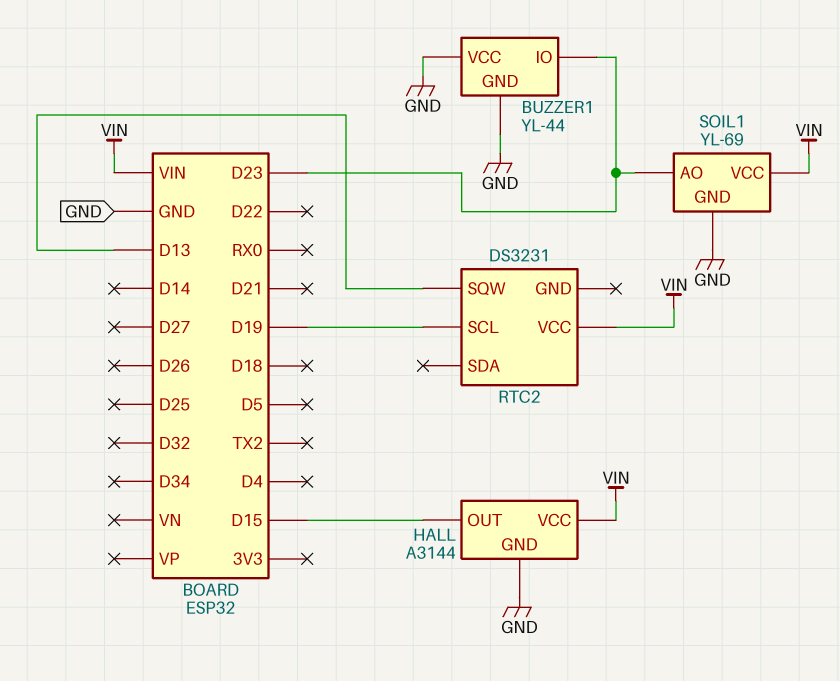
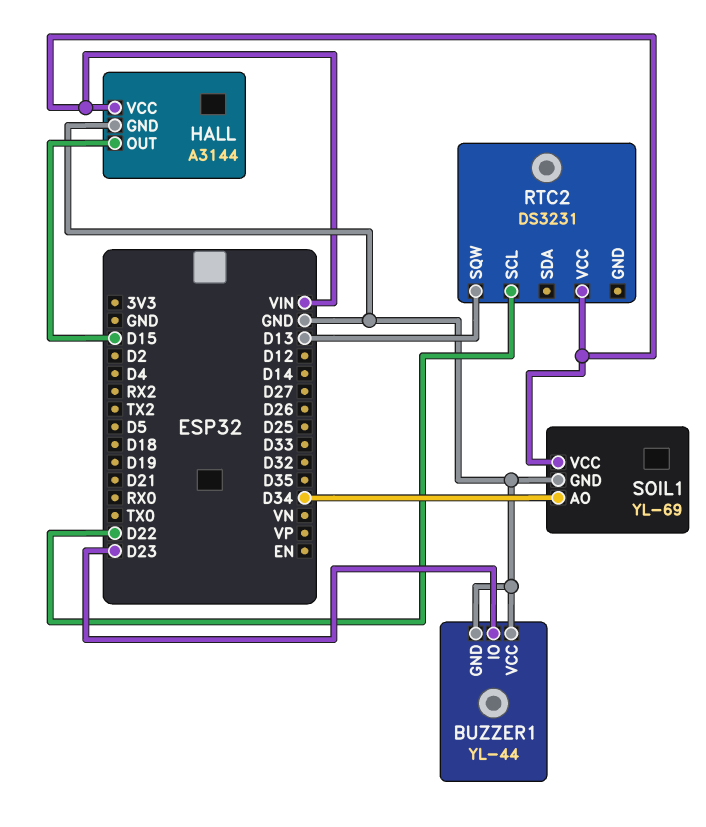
RTC2 pin SCL: D19 -> D22
SOIL1 pin AO: D23 -> D34

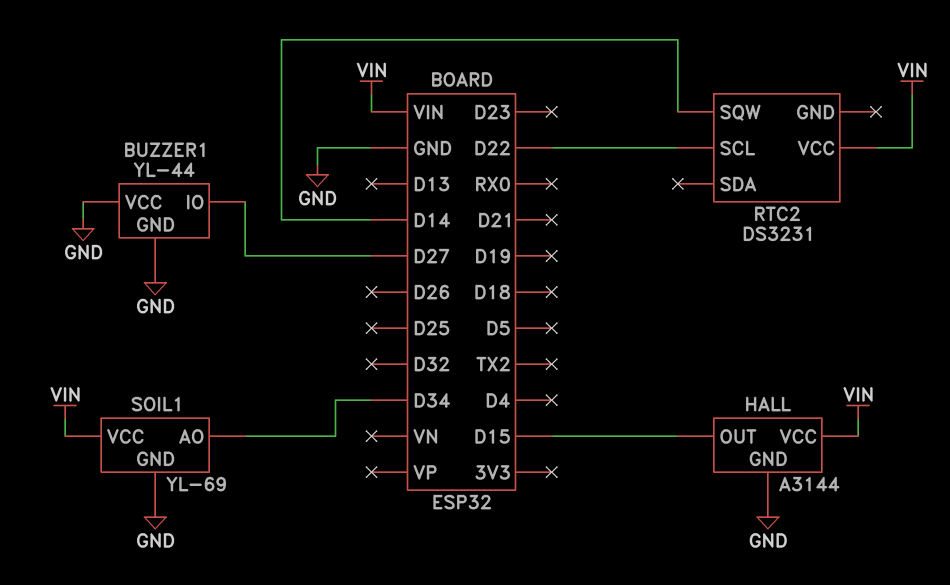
BUZZER1 pin IO: D23 -> D27
RTC2 pin SQW: D13 -> D14

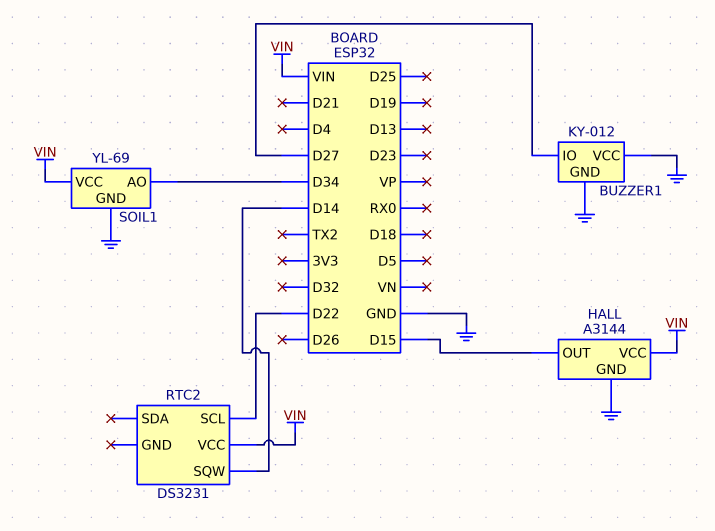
BUZZER1: YL-44 -> KY-012

